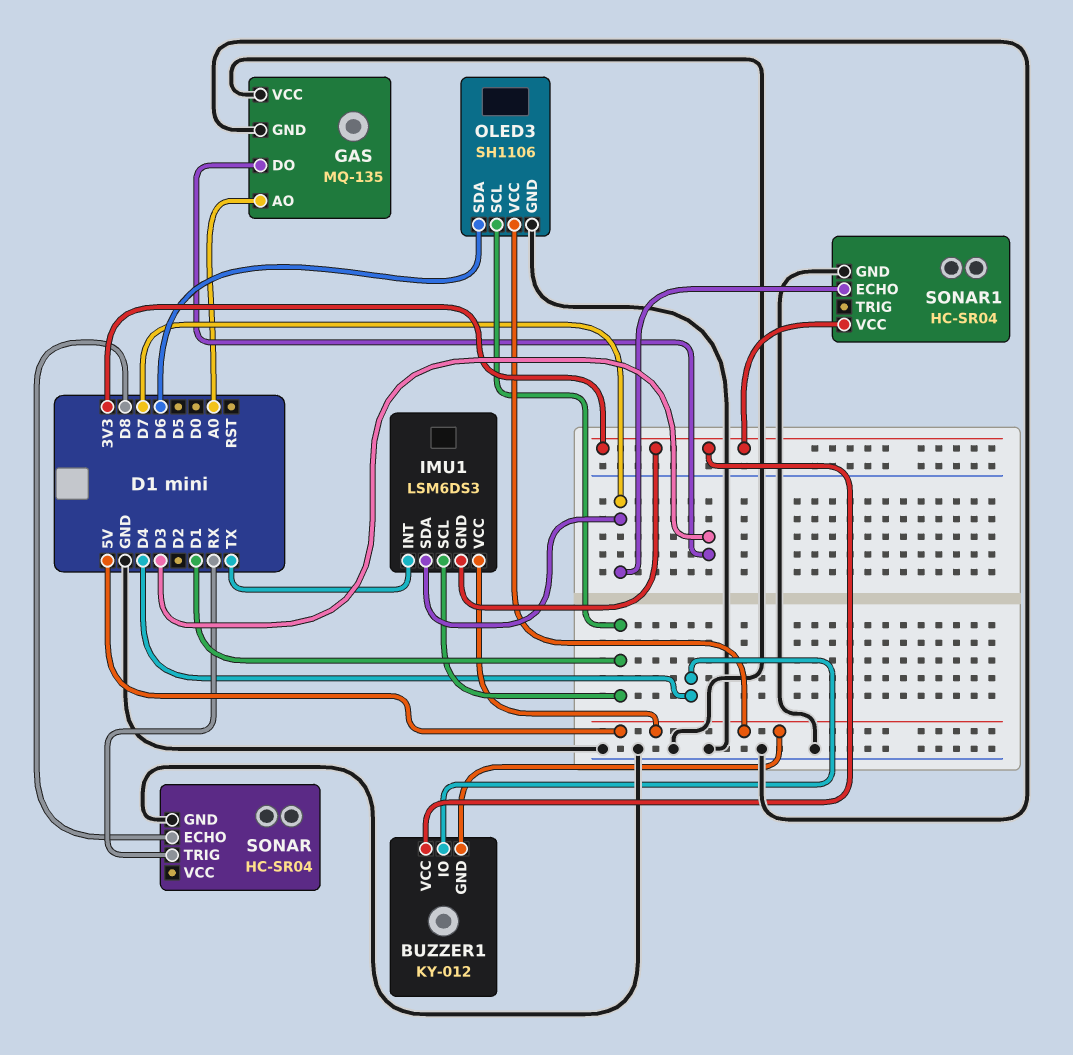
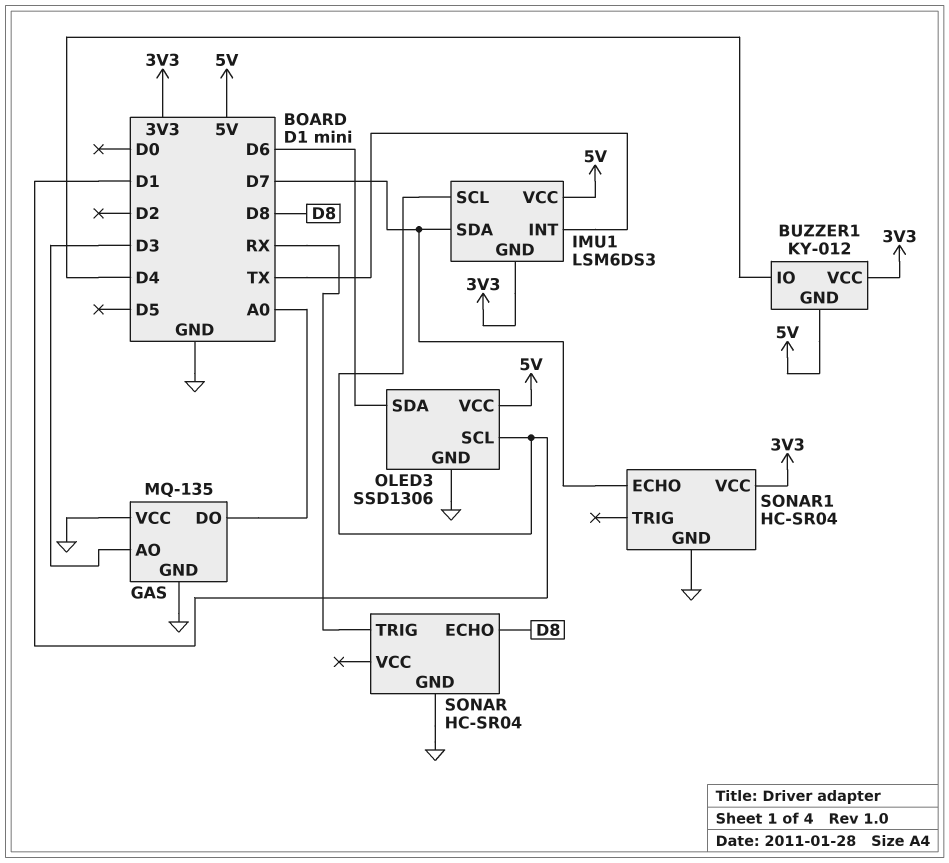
GAS pin AO: A0 -> D3
GAS pin DO: D3 -> A0
OLED3: SH1106 -> SSD1306

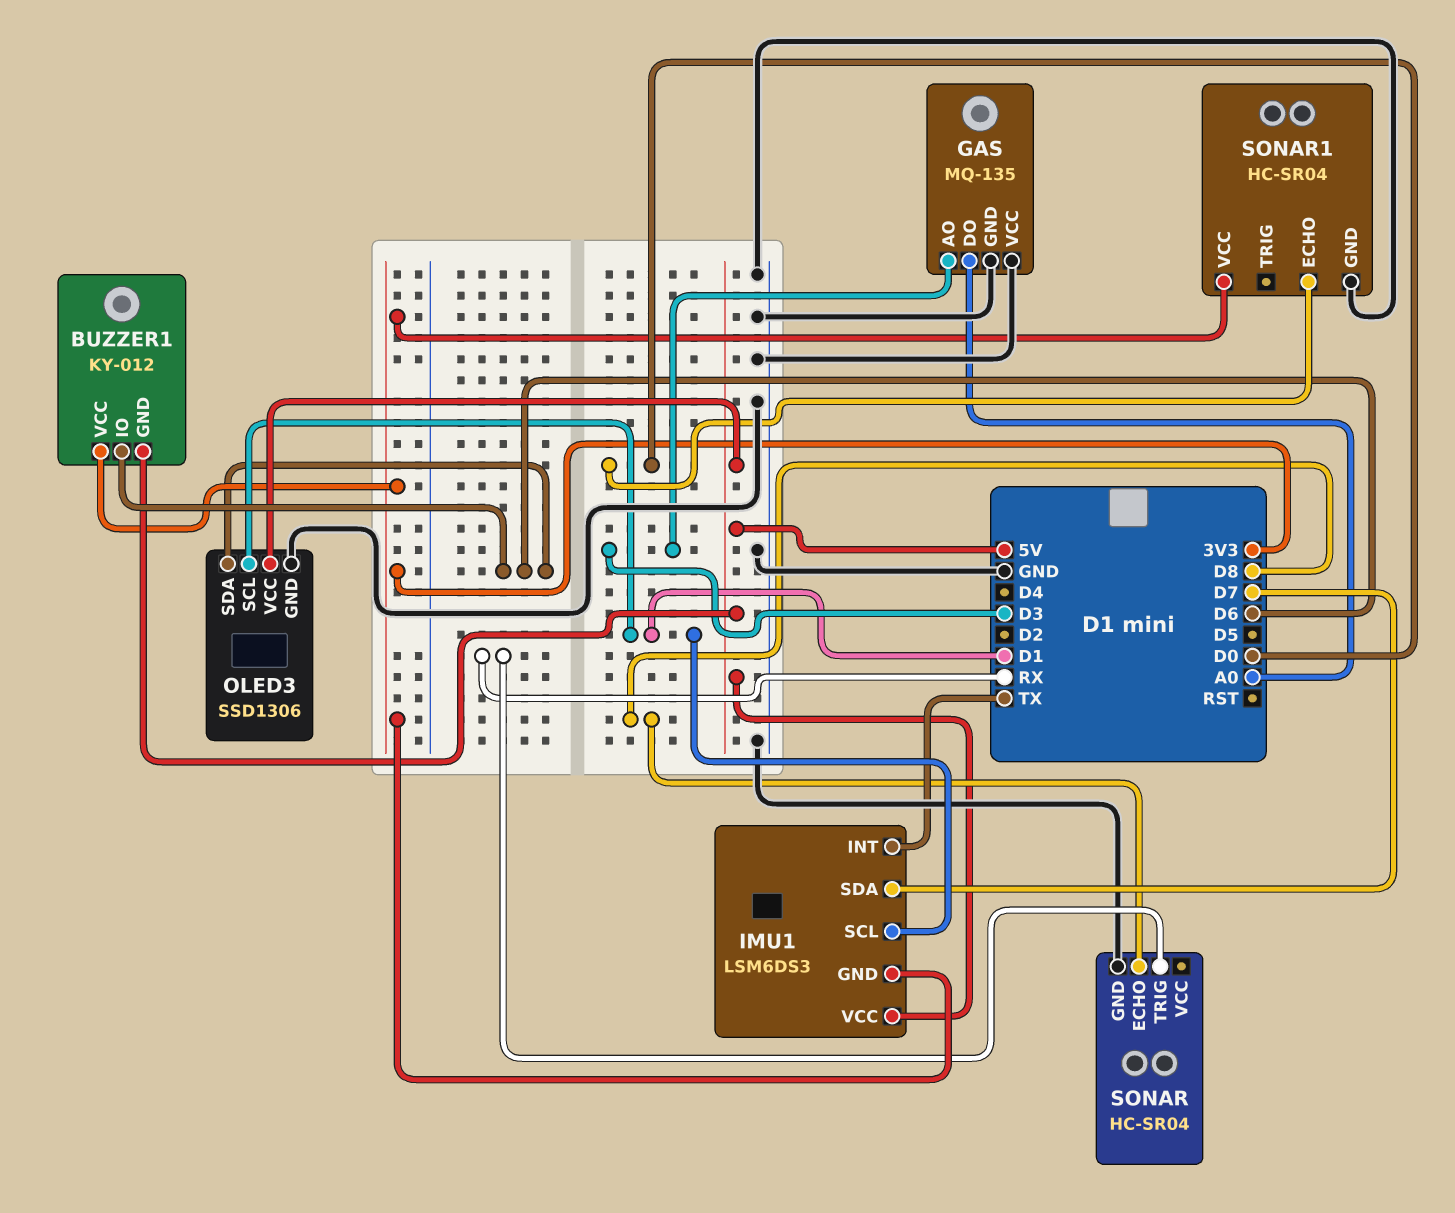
BUZZER1 pin IO: D4 -> D6
SONAR1 pin ECHO: D7 -> D0

